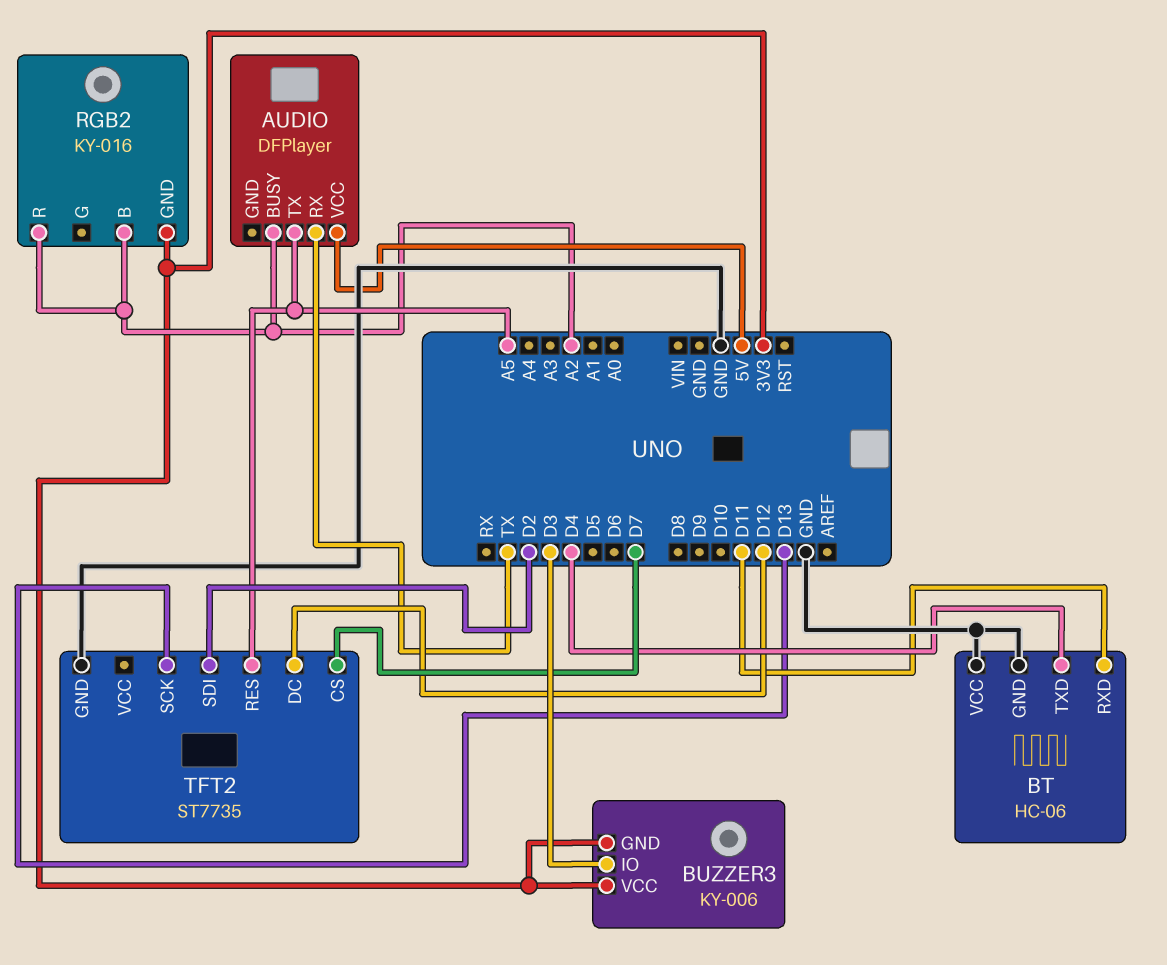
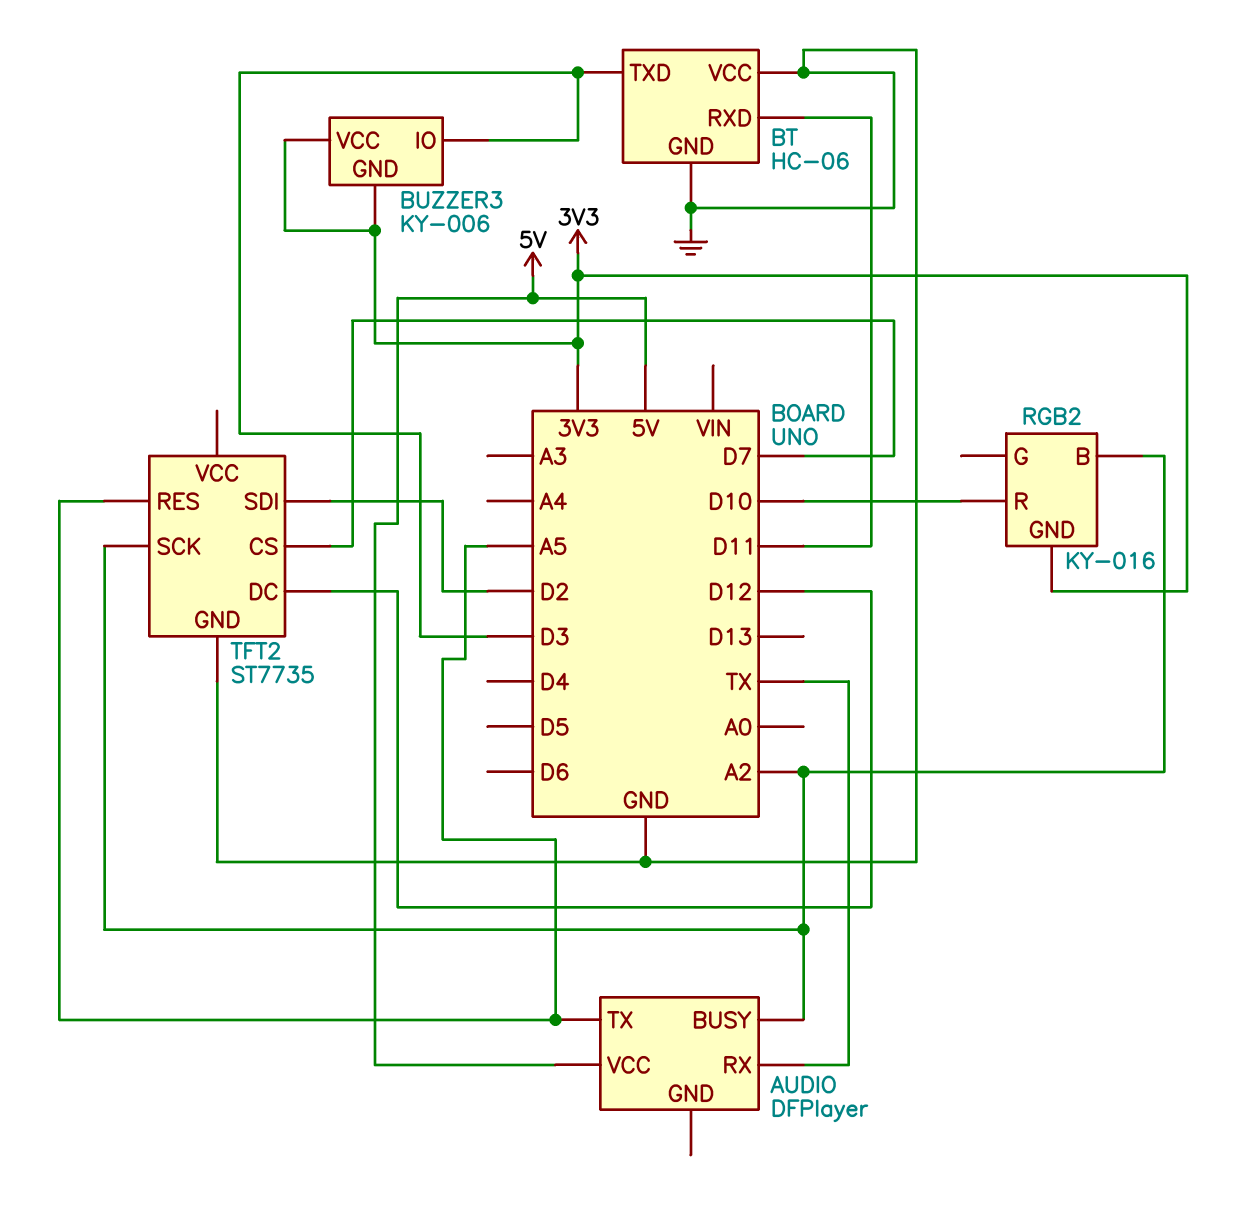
BT pin TXD: D4 -> D3
RGB2 pin R: A2 -> D10
TFT2 pin SCK: D13 -> A2

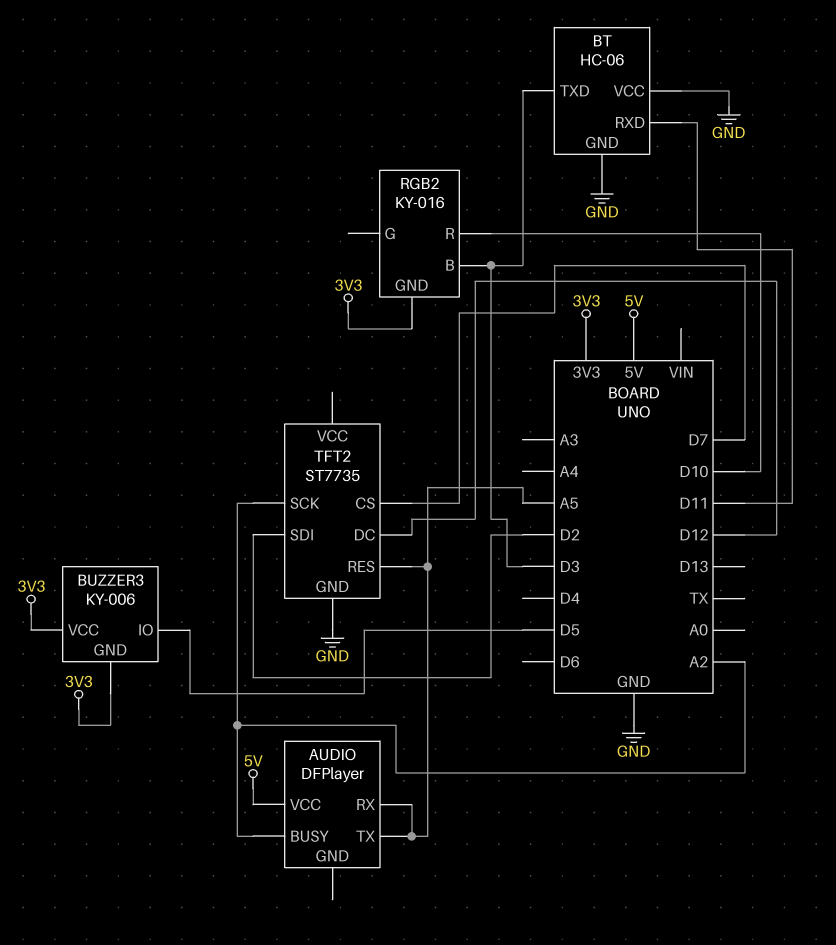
AUDIO pin RX: TX -> A5
BUZZER3 pin IO: D3 -> D5
RGB2 pin B: A2 -> D3

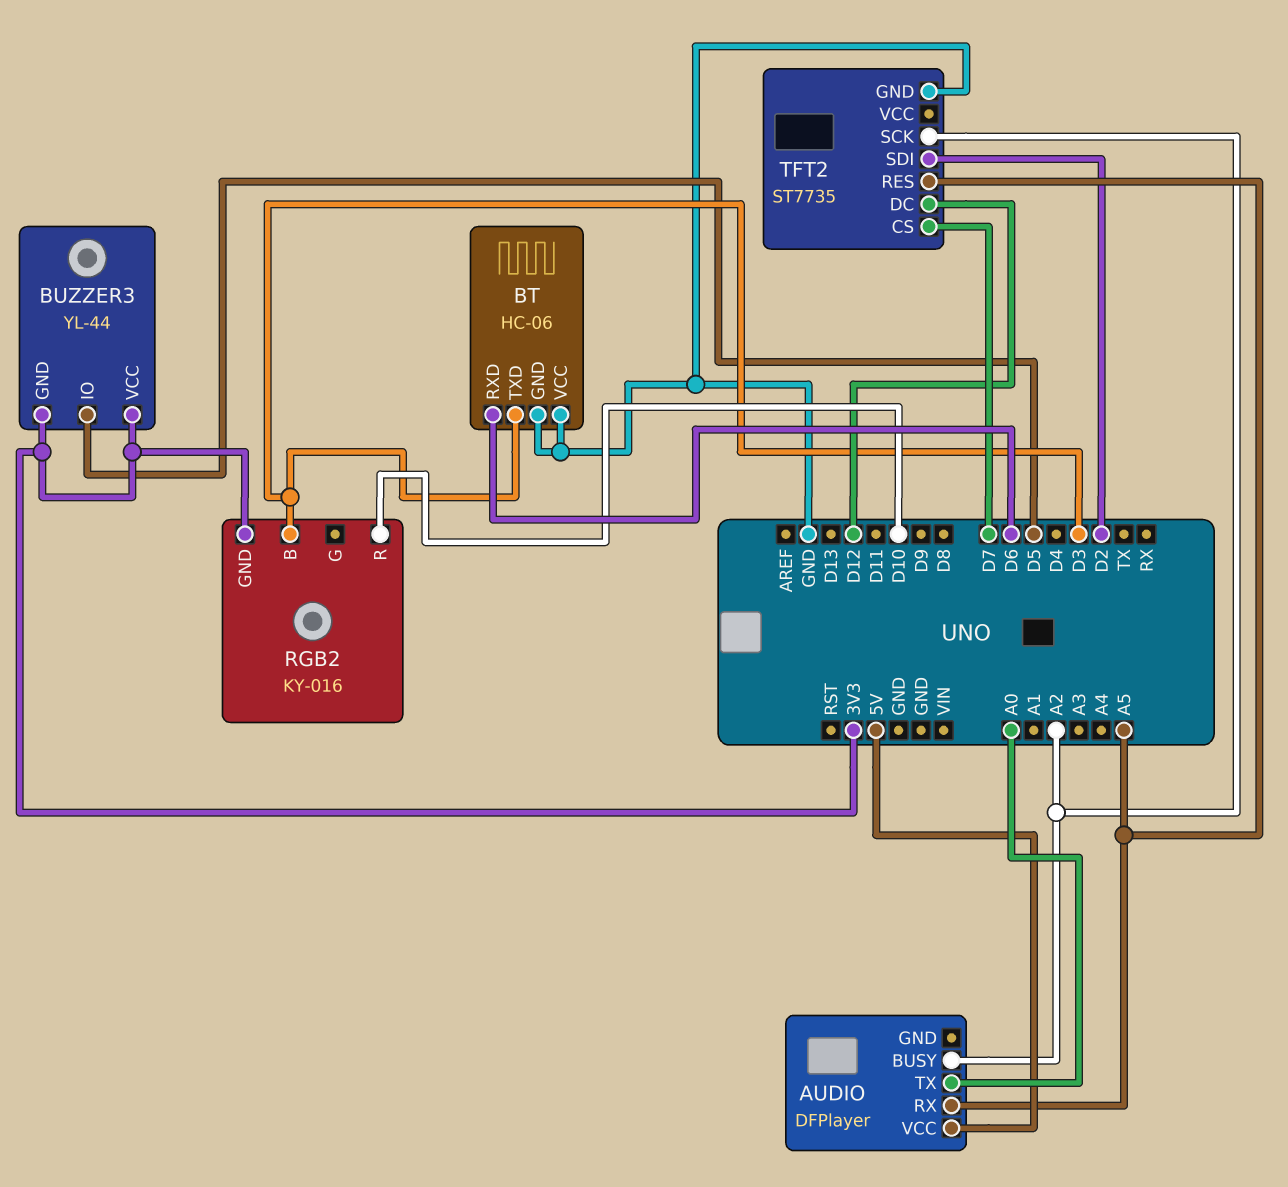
AUDIO pin TX: A5 -> A0
BT pin RXD: D11 -> D6
BUZZER3: KY-006 -> YL-44

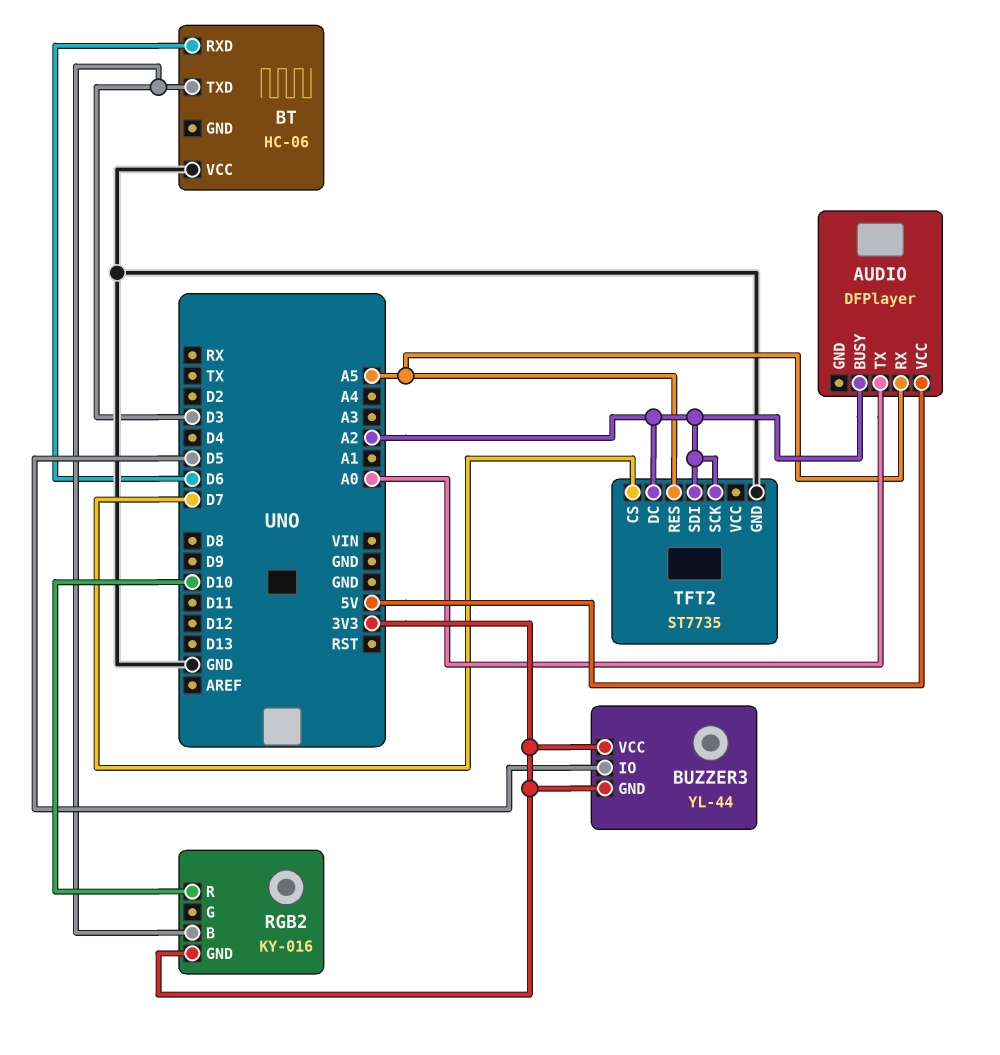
BT pin GND: GND -> none
TFT2 pin DC: D12 -> A2
TFT2 pin SDI: D2 -> A2

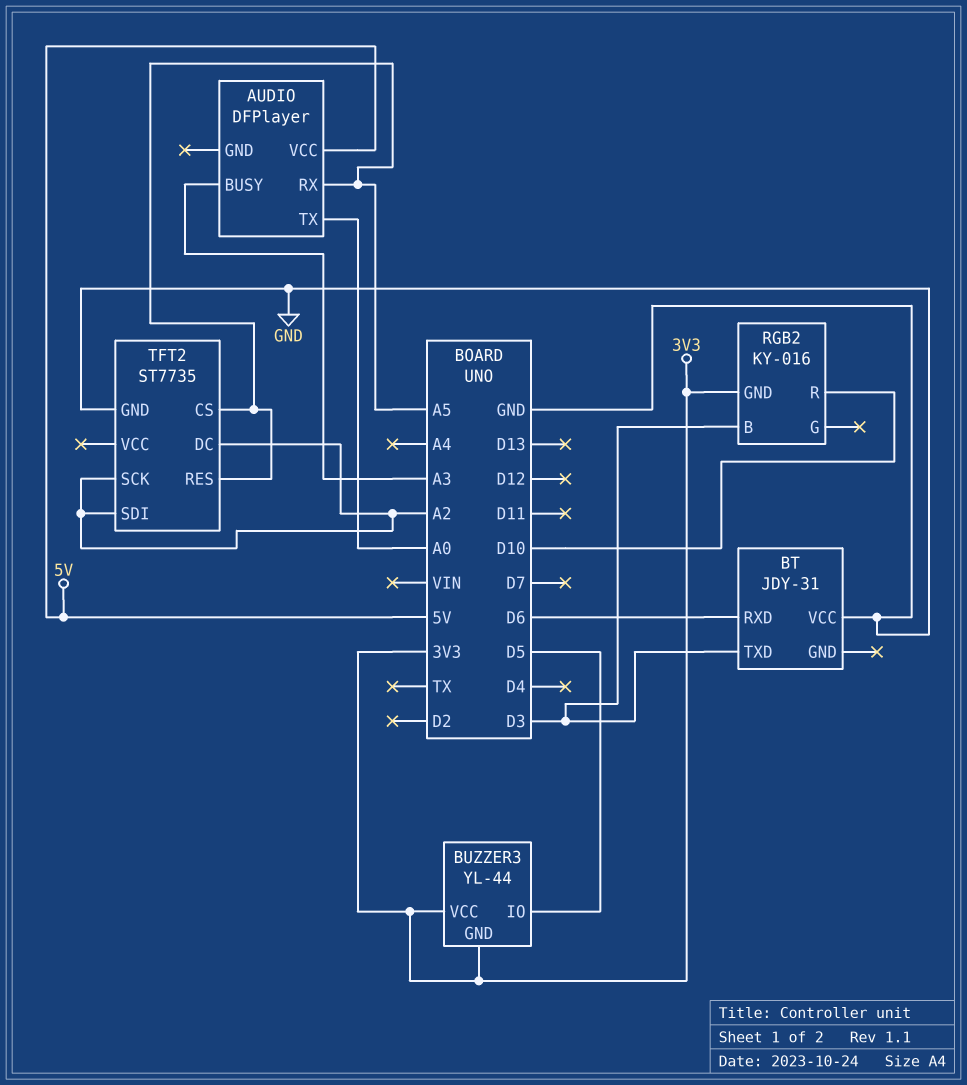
AUDIO pin BUSY: A2 -> A3
BT: HC-06 -> JDY-31
TFT2 pin CS: D7 -> A5

